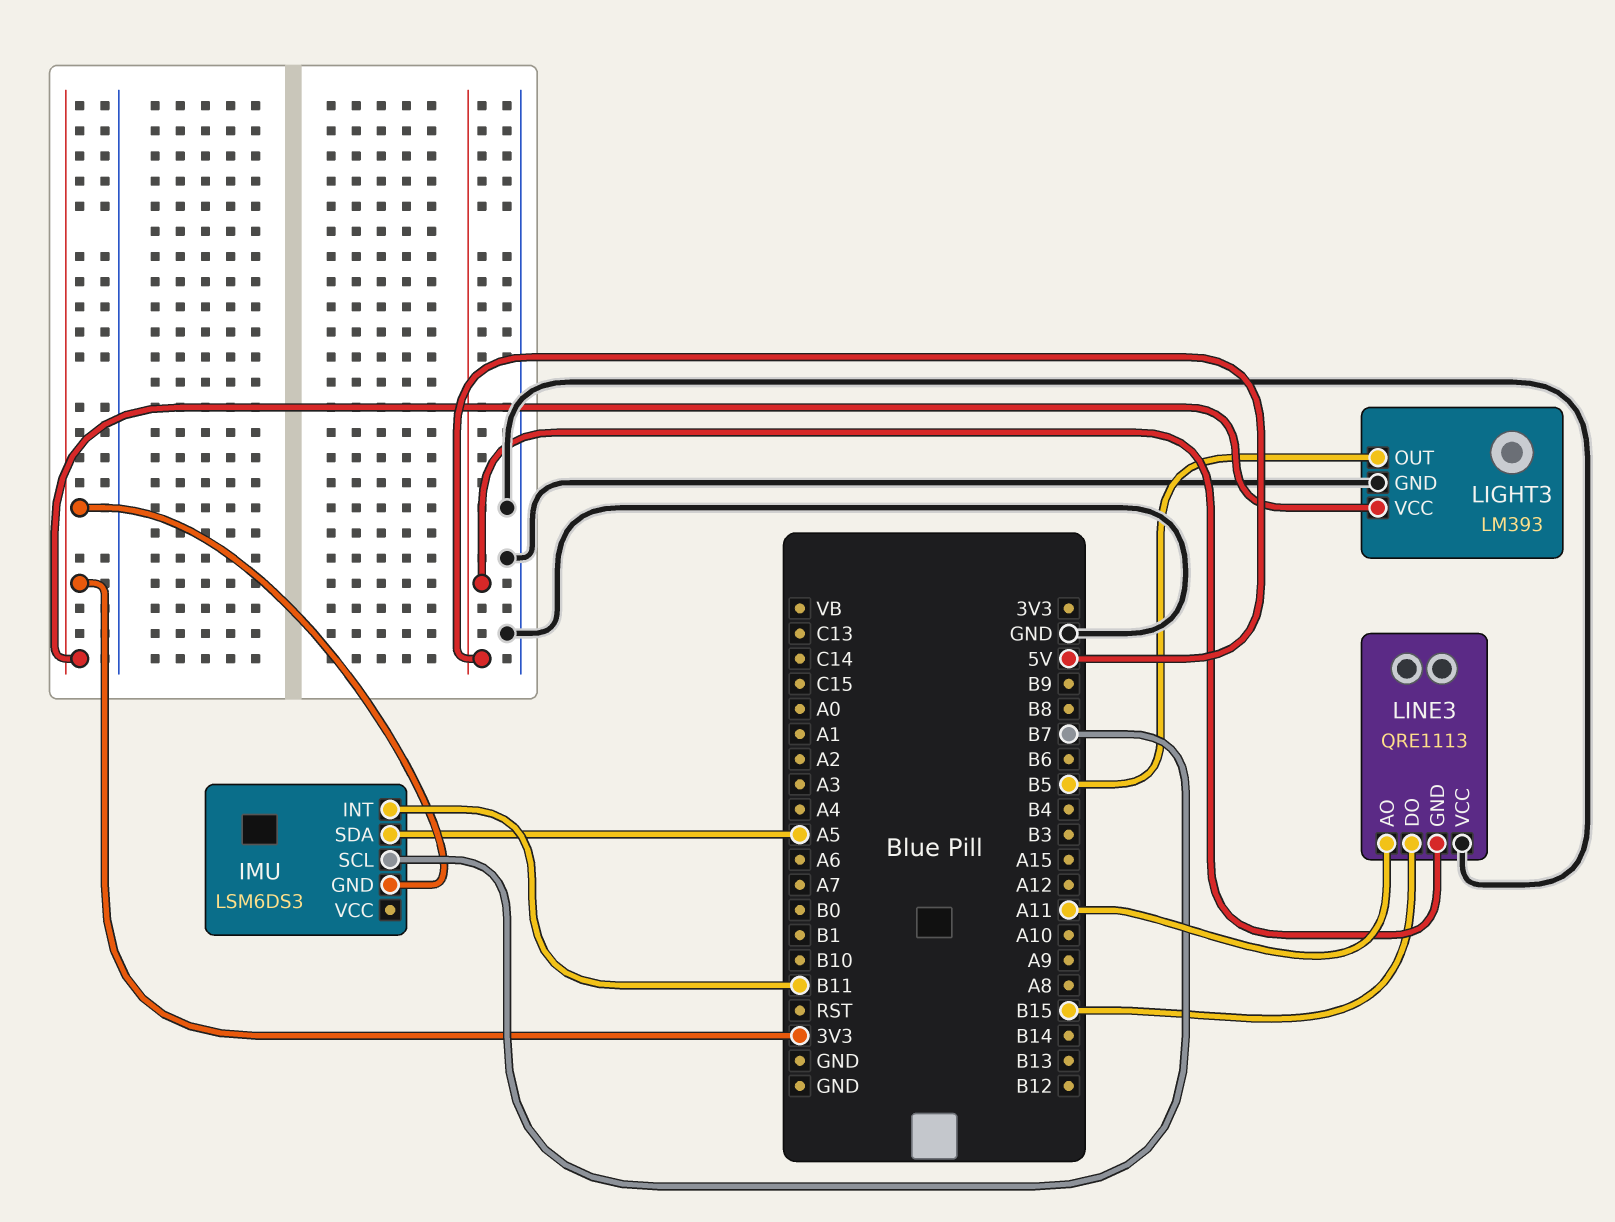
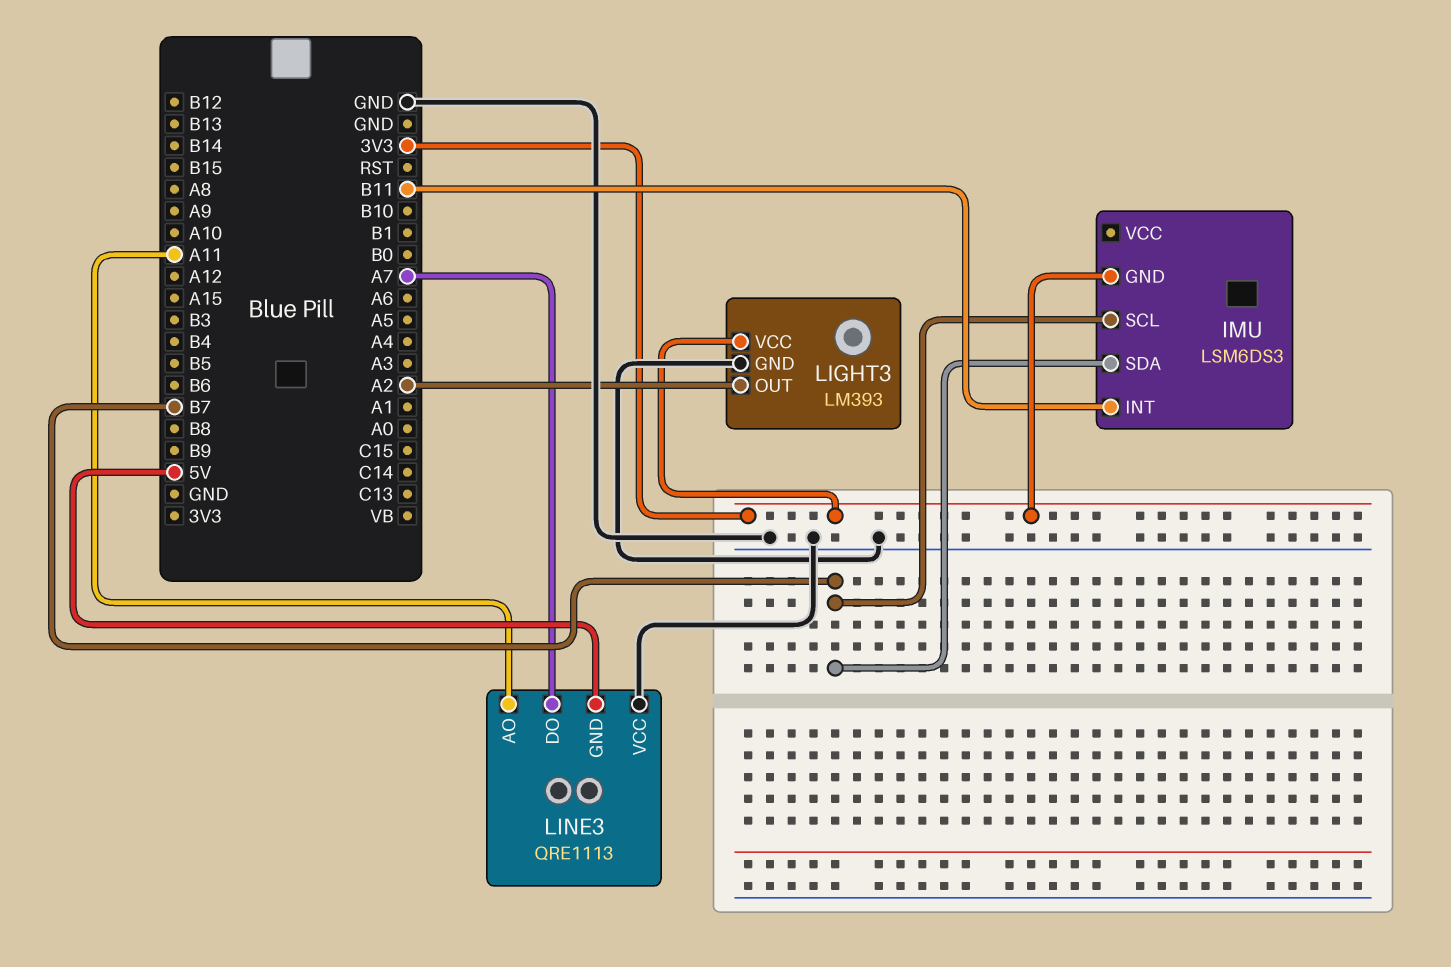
IMU pin SDA: A5 -> B7
LIGHT3 pin OUT: B5 -> A2
LINE3 pin DO: B15 -> A7

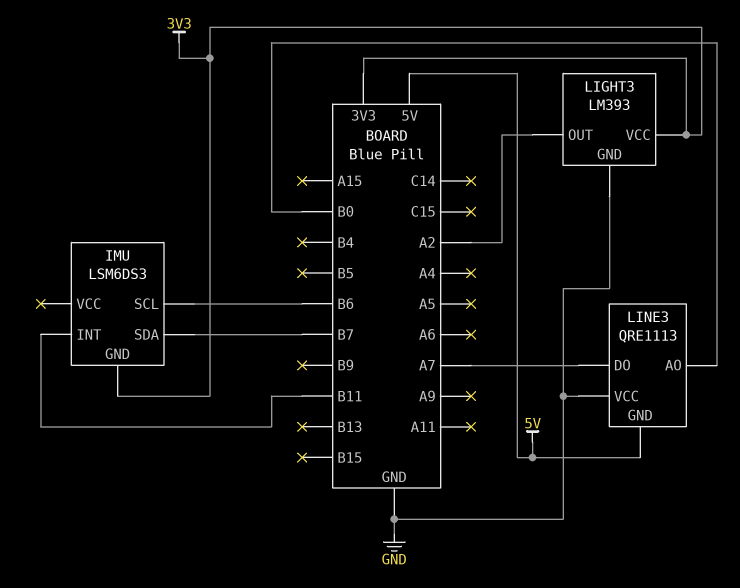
IMU pin SCL: B7 -> B6
LINE3 pin AO: A11 -> B0

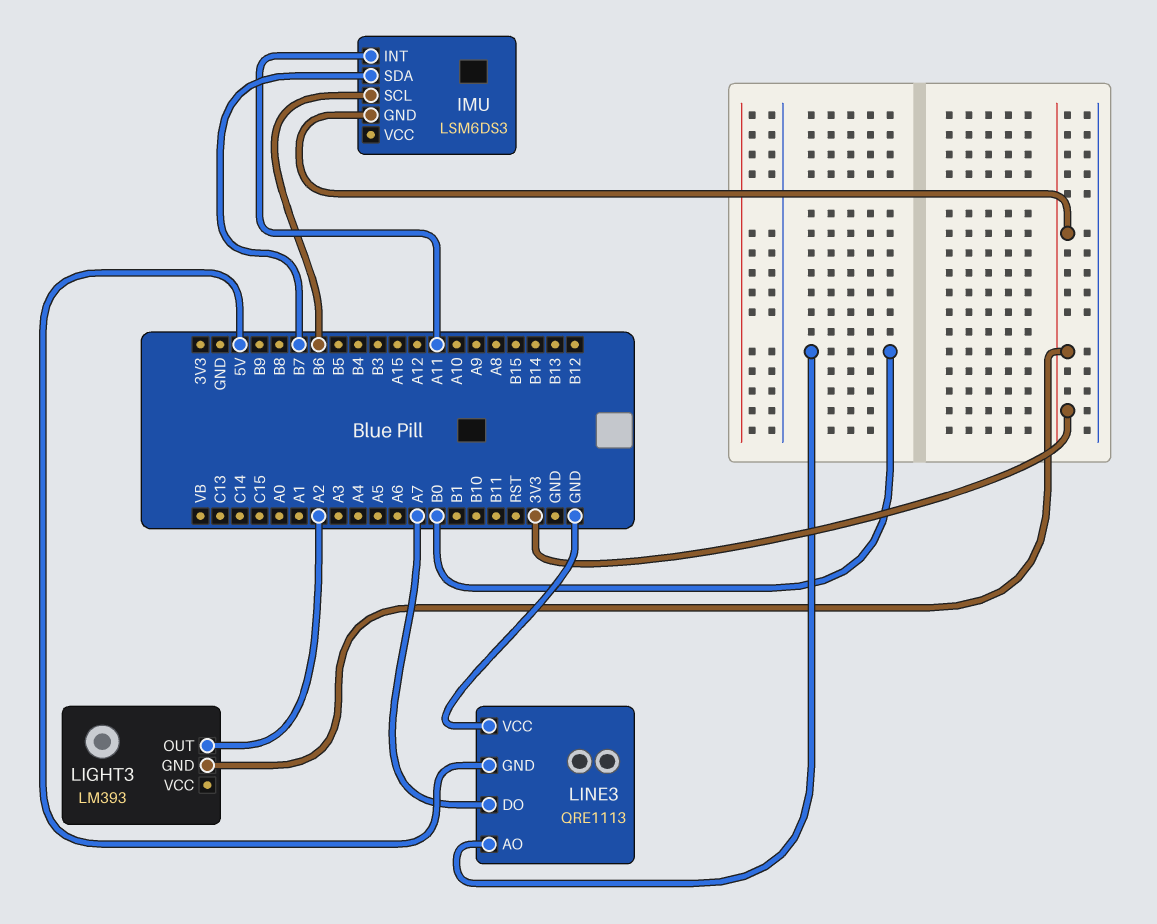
IMU pin INT: B11 -> A11
LIGHT3 pin GND: GND -> 3V3
LIGHT3 pin VCC: 3V3 -> none

